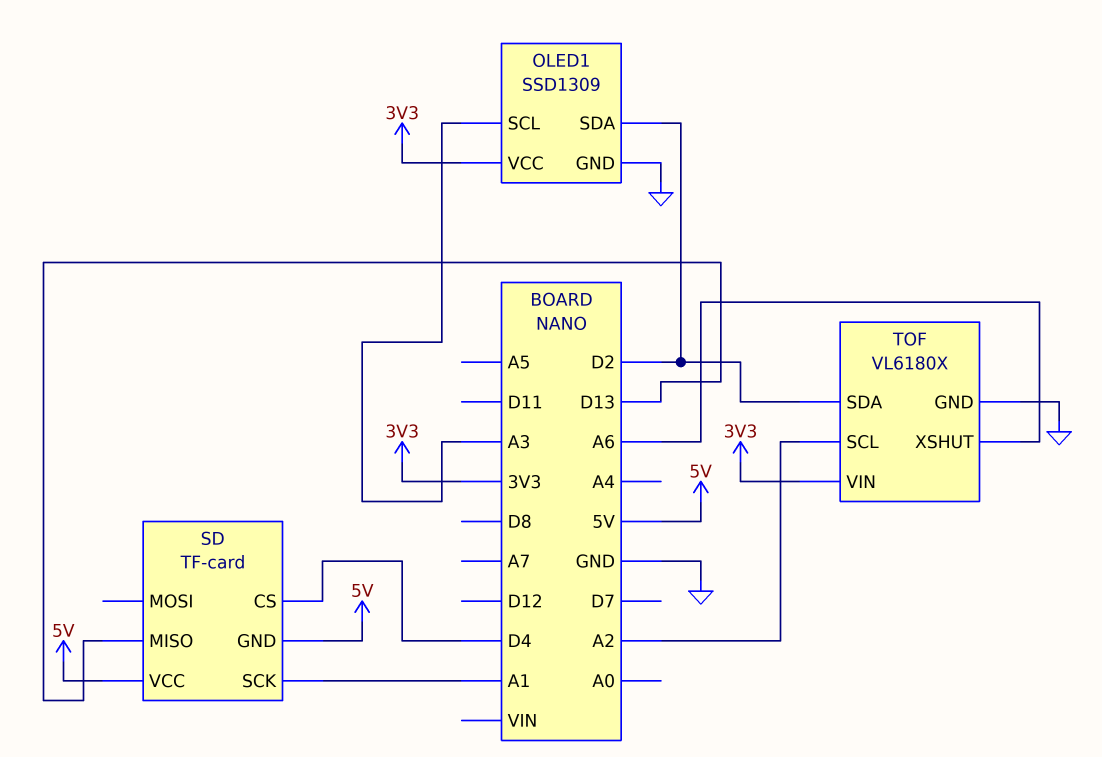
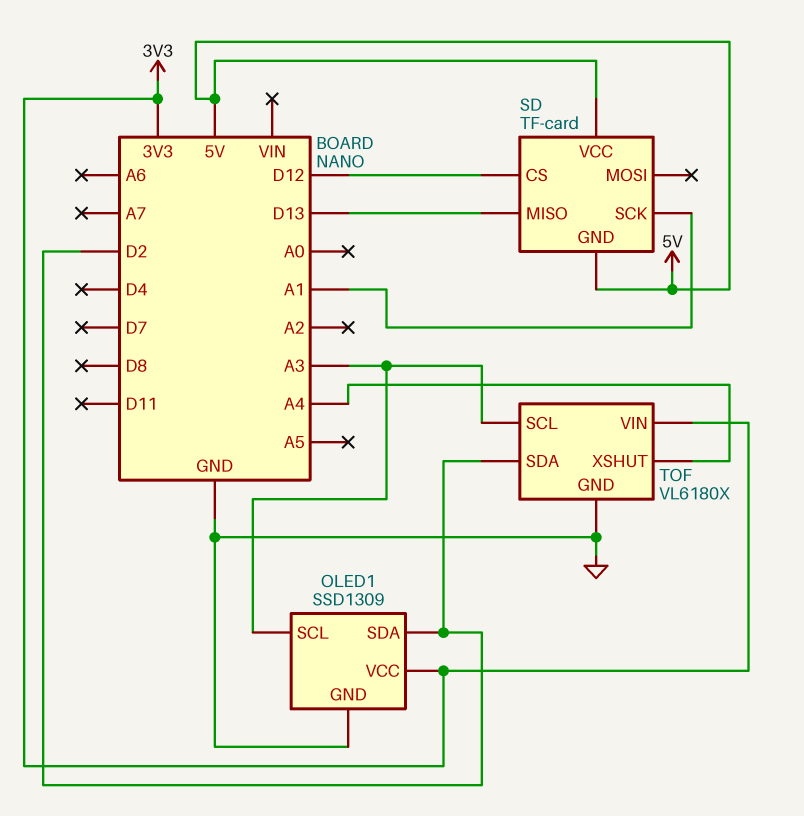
SD pin CS: D4 -> D12
TOF pin SCL: A2 -> A3
TOF pin XSHUT: A6 -> A4

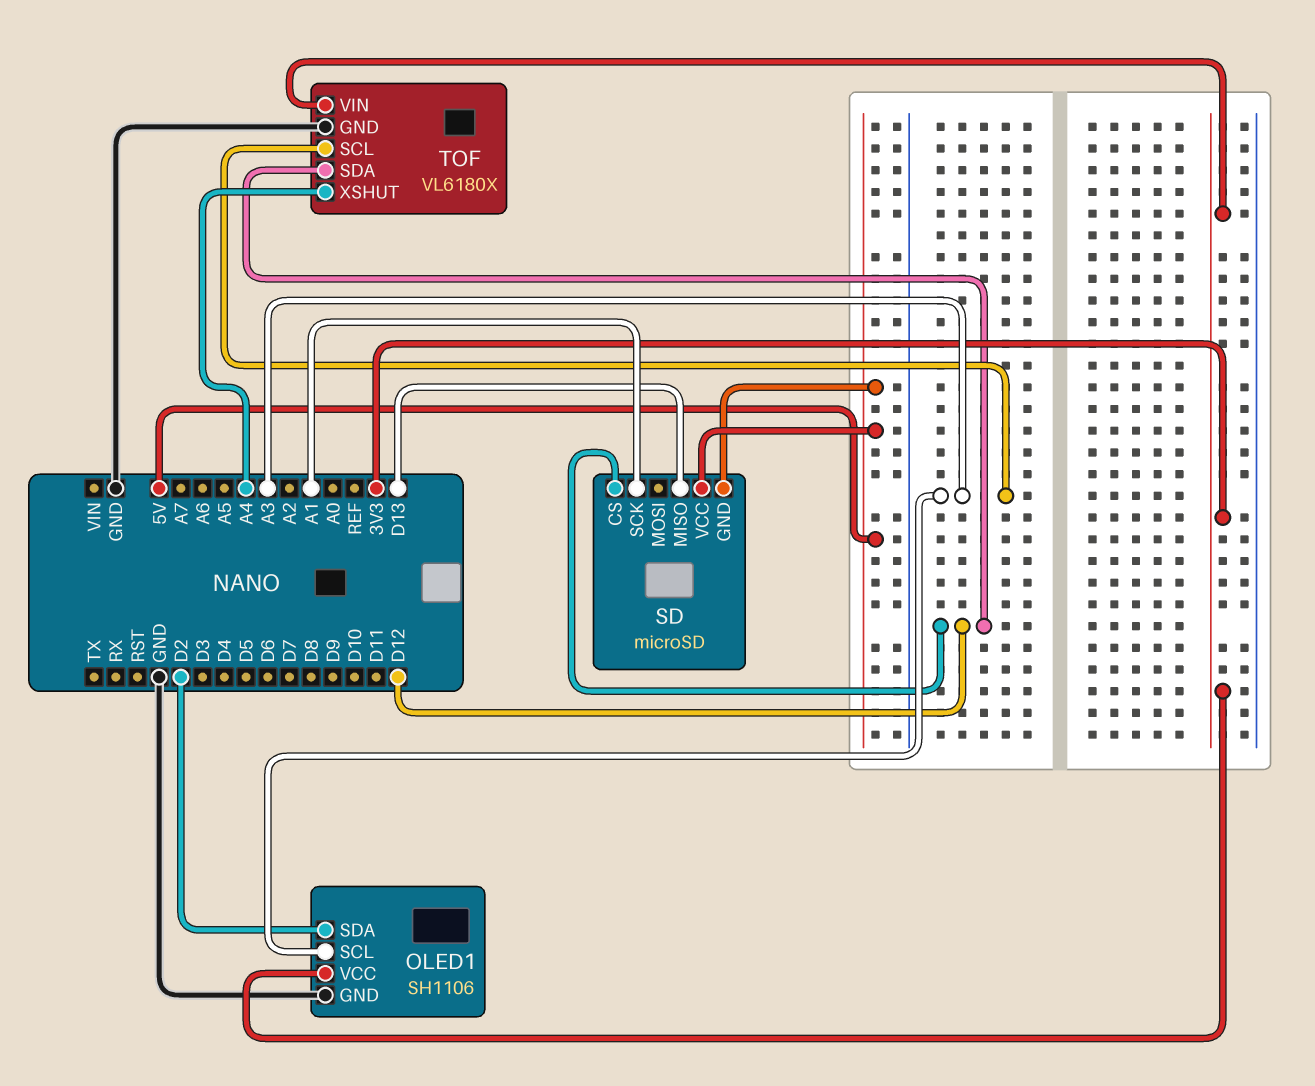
OLED1: SSD1309 -> SH1106
SD: TF-card -> microSD
TOF pin SDA: D2 -> D12

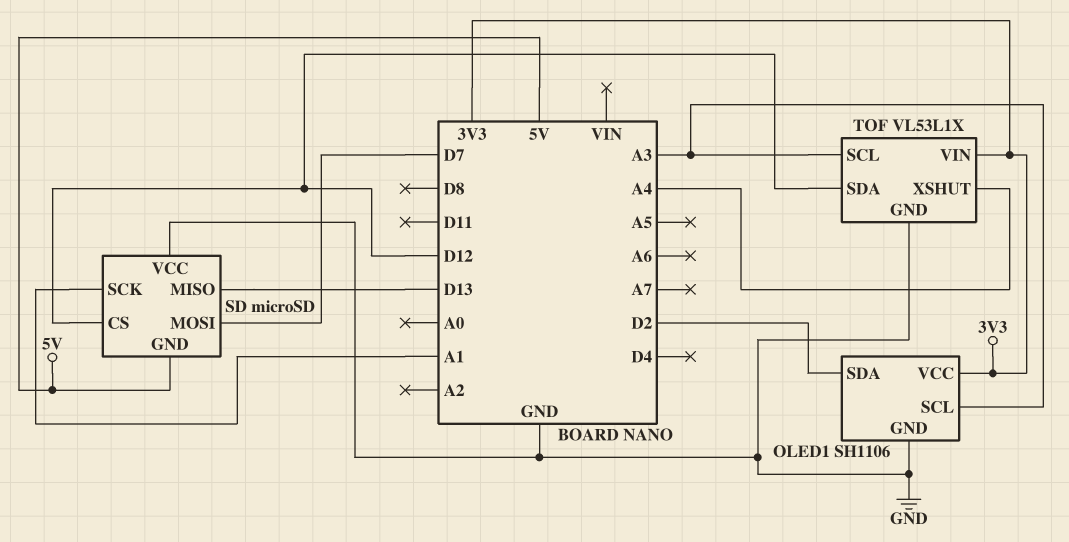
SD pin MOSI: none -> D7
SD pin VCC: 5V -> GND
TOF: VL6180X -> VL53L1X

